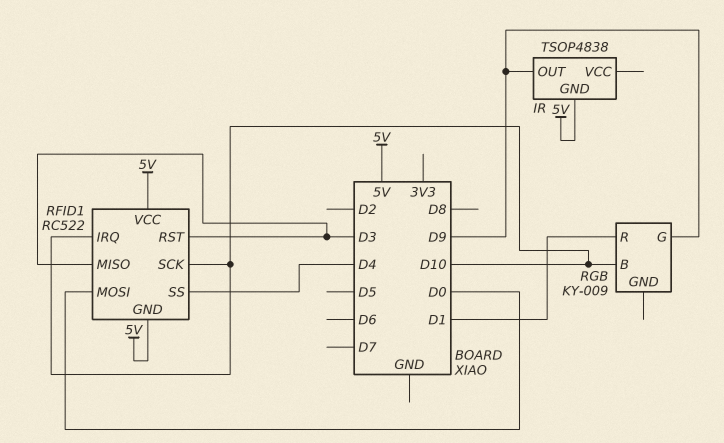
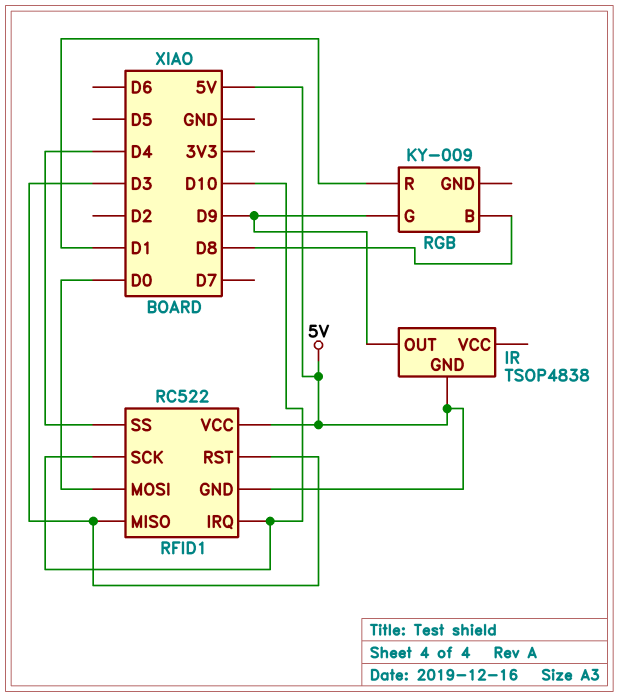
RGB pin B: D10 -> D8

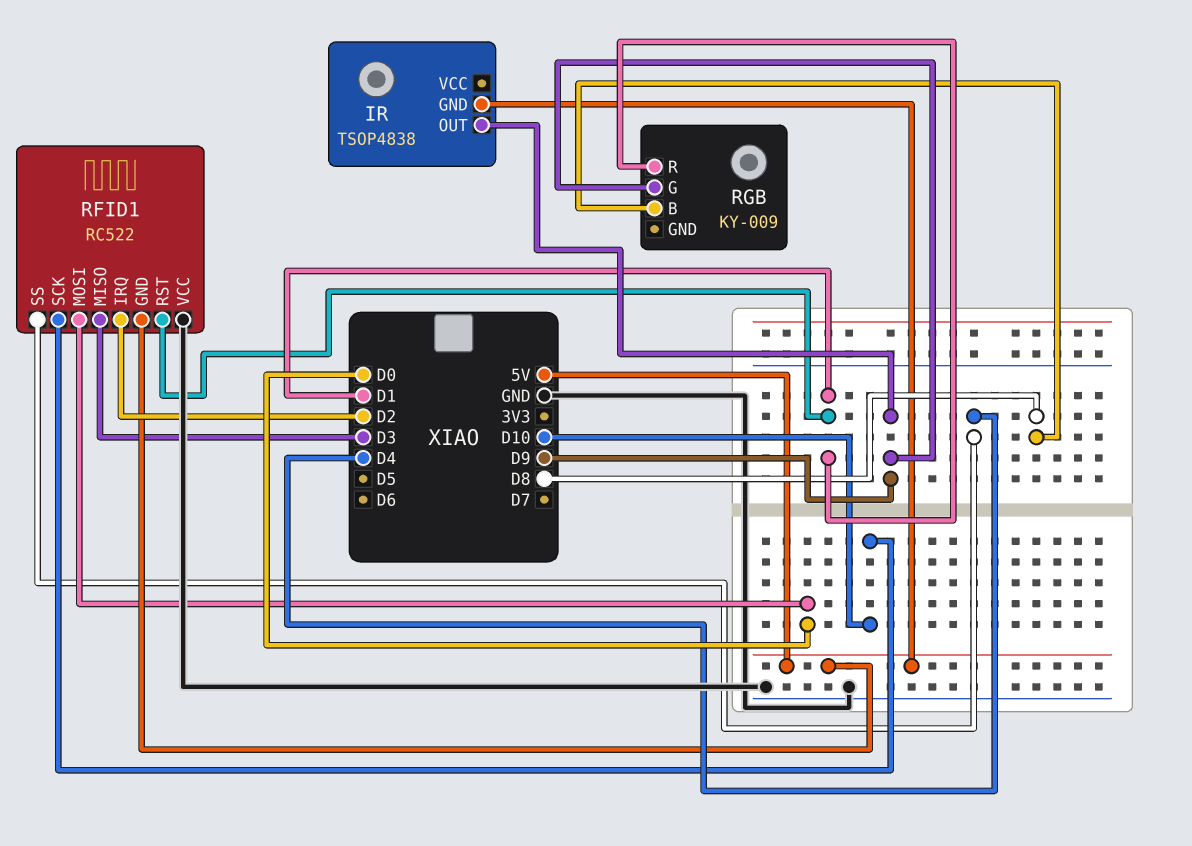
RFID1 pin IRQ: D10 -> D2
RFID1 pin RST: D3 -> D1
RFID1 pin VCC: 5V -> GND

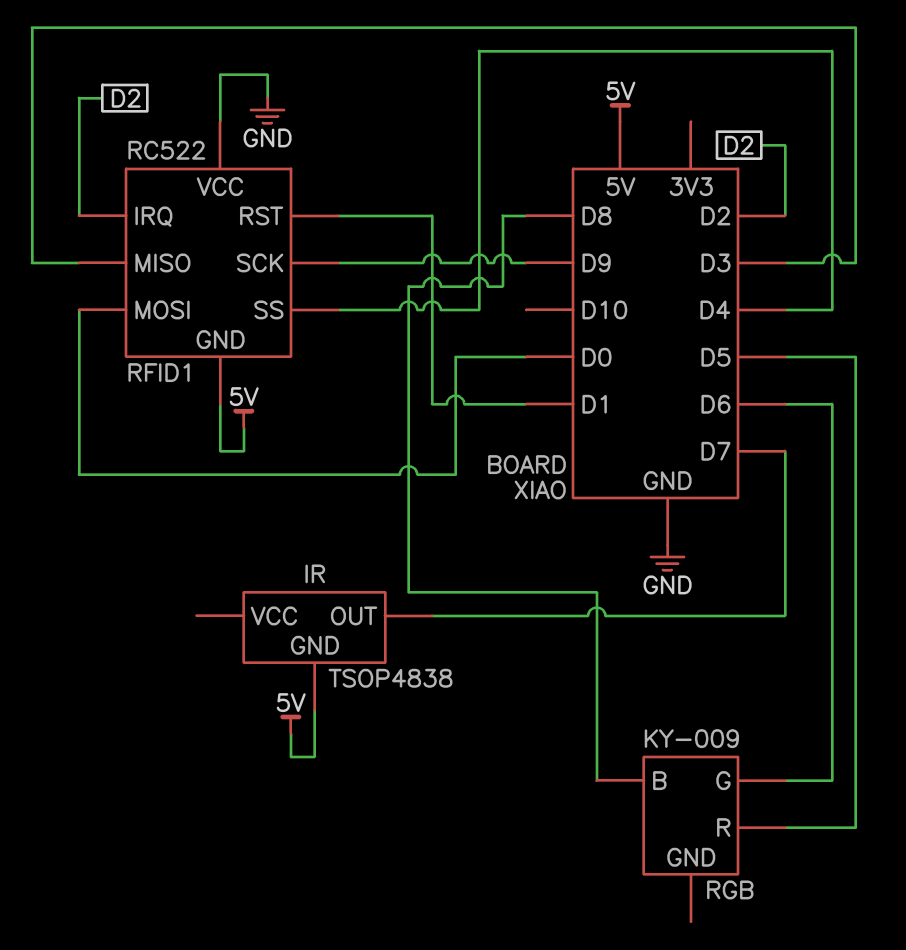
IR pin OUT: D9 -> D7
RFID1 pin SCK: D10 -> D9
RGB pin G: D9 -> D6
RGB pin R: D1 -> D5

